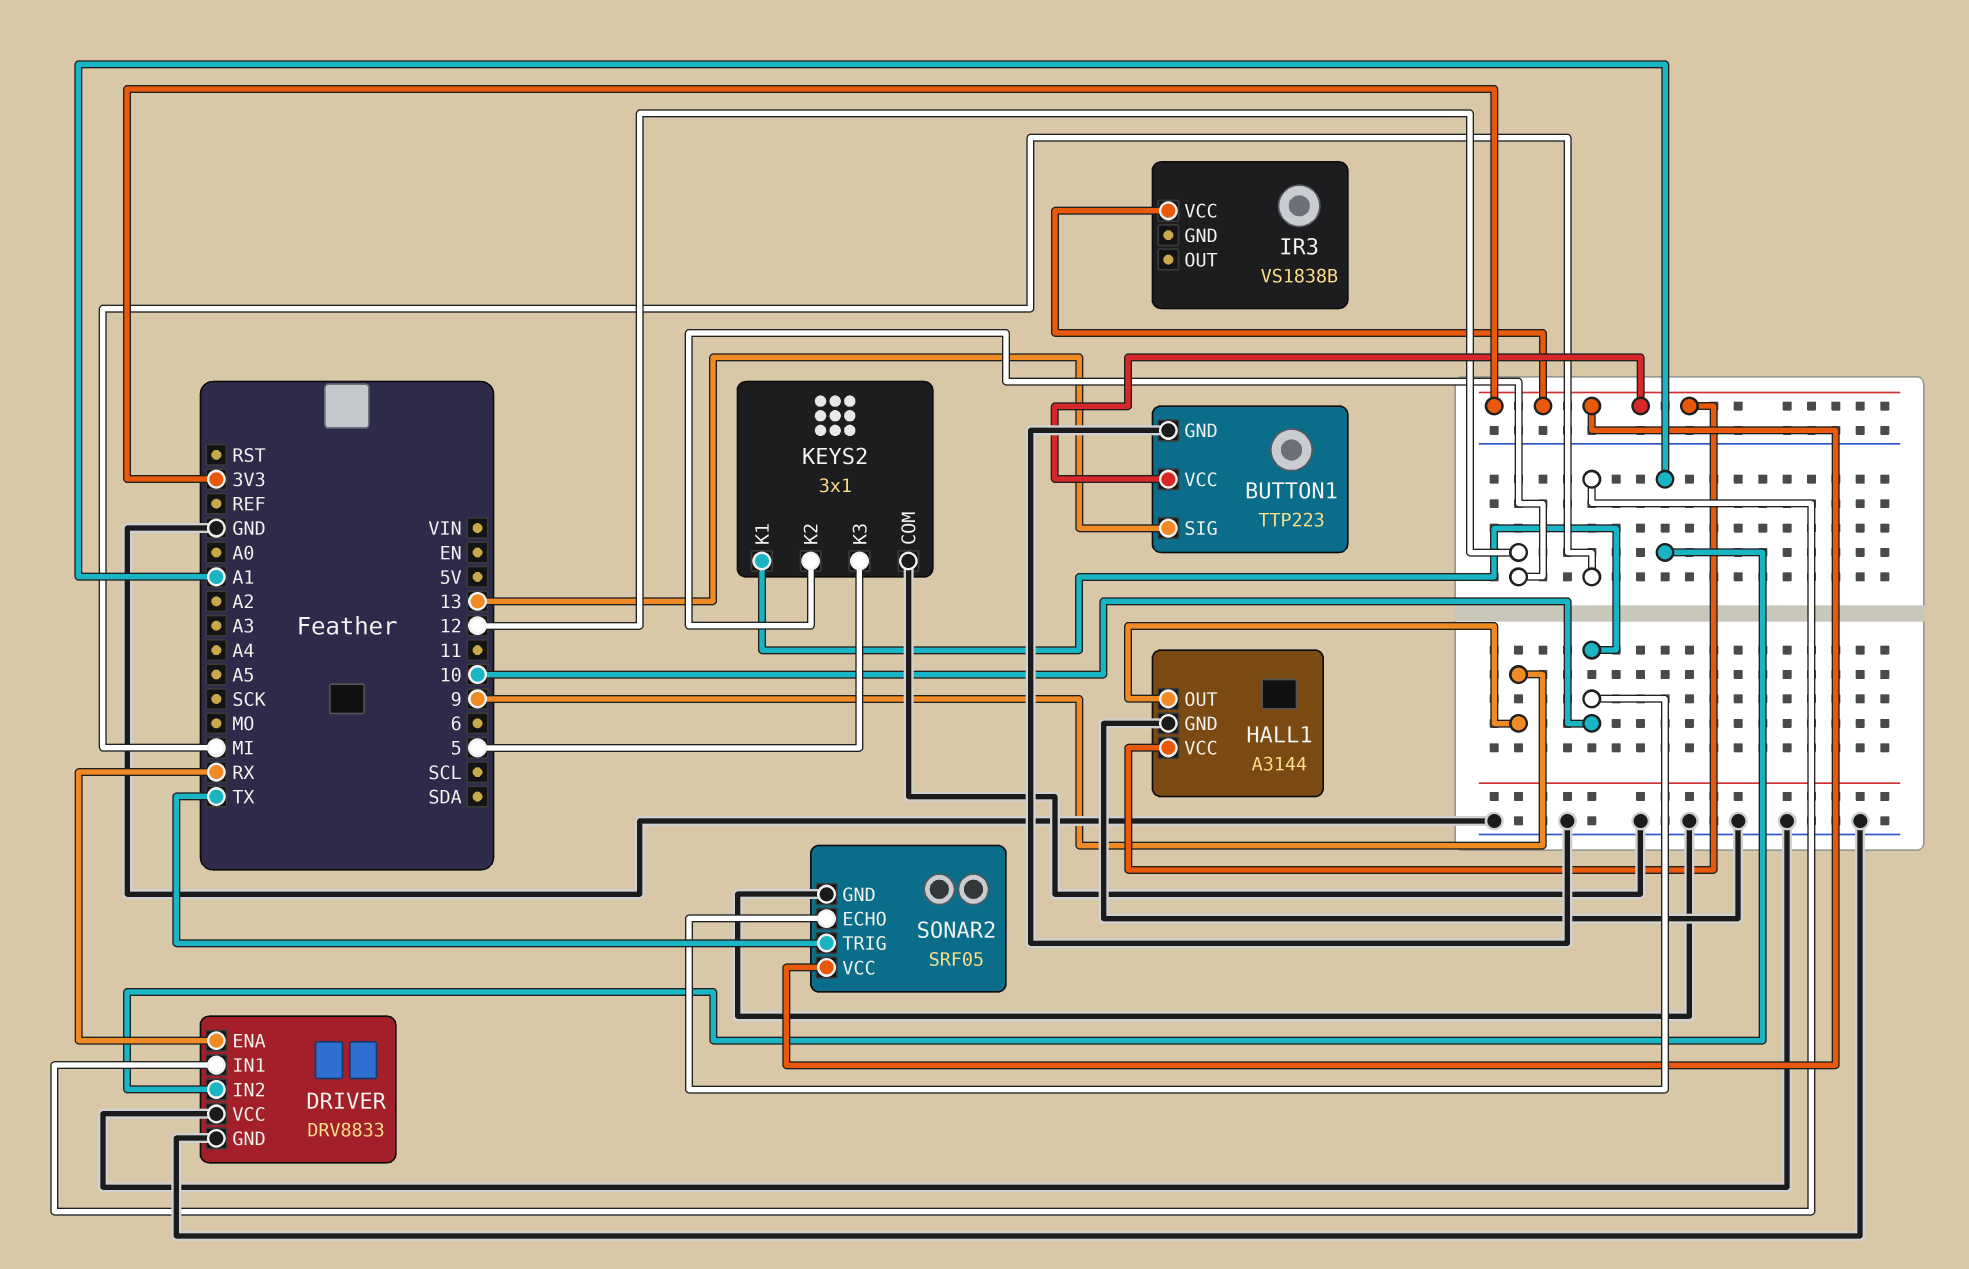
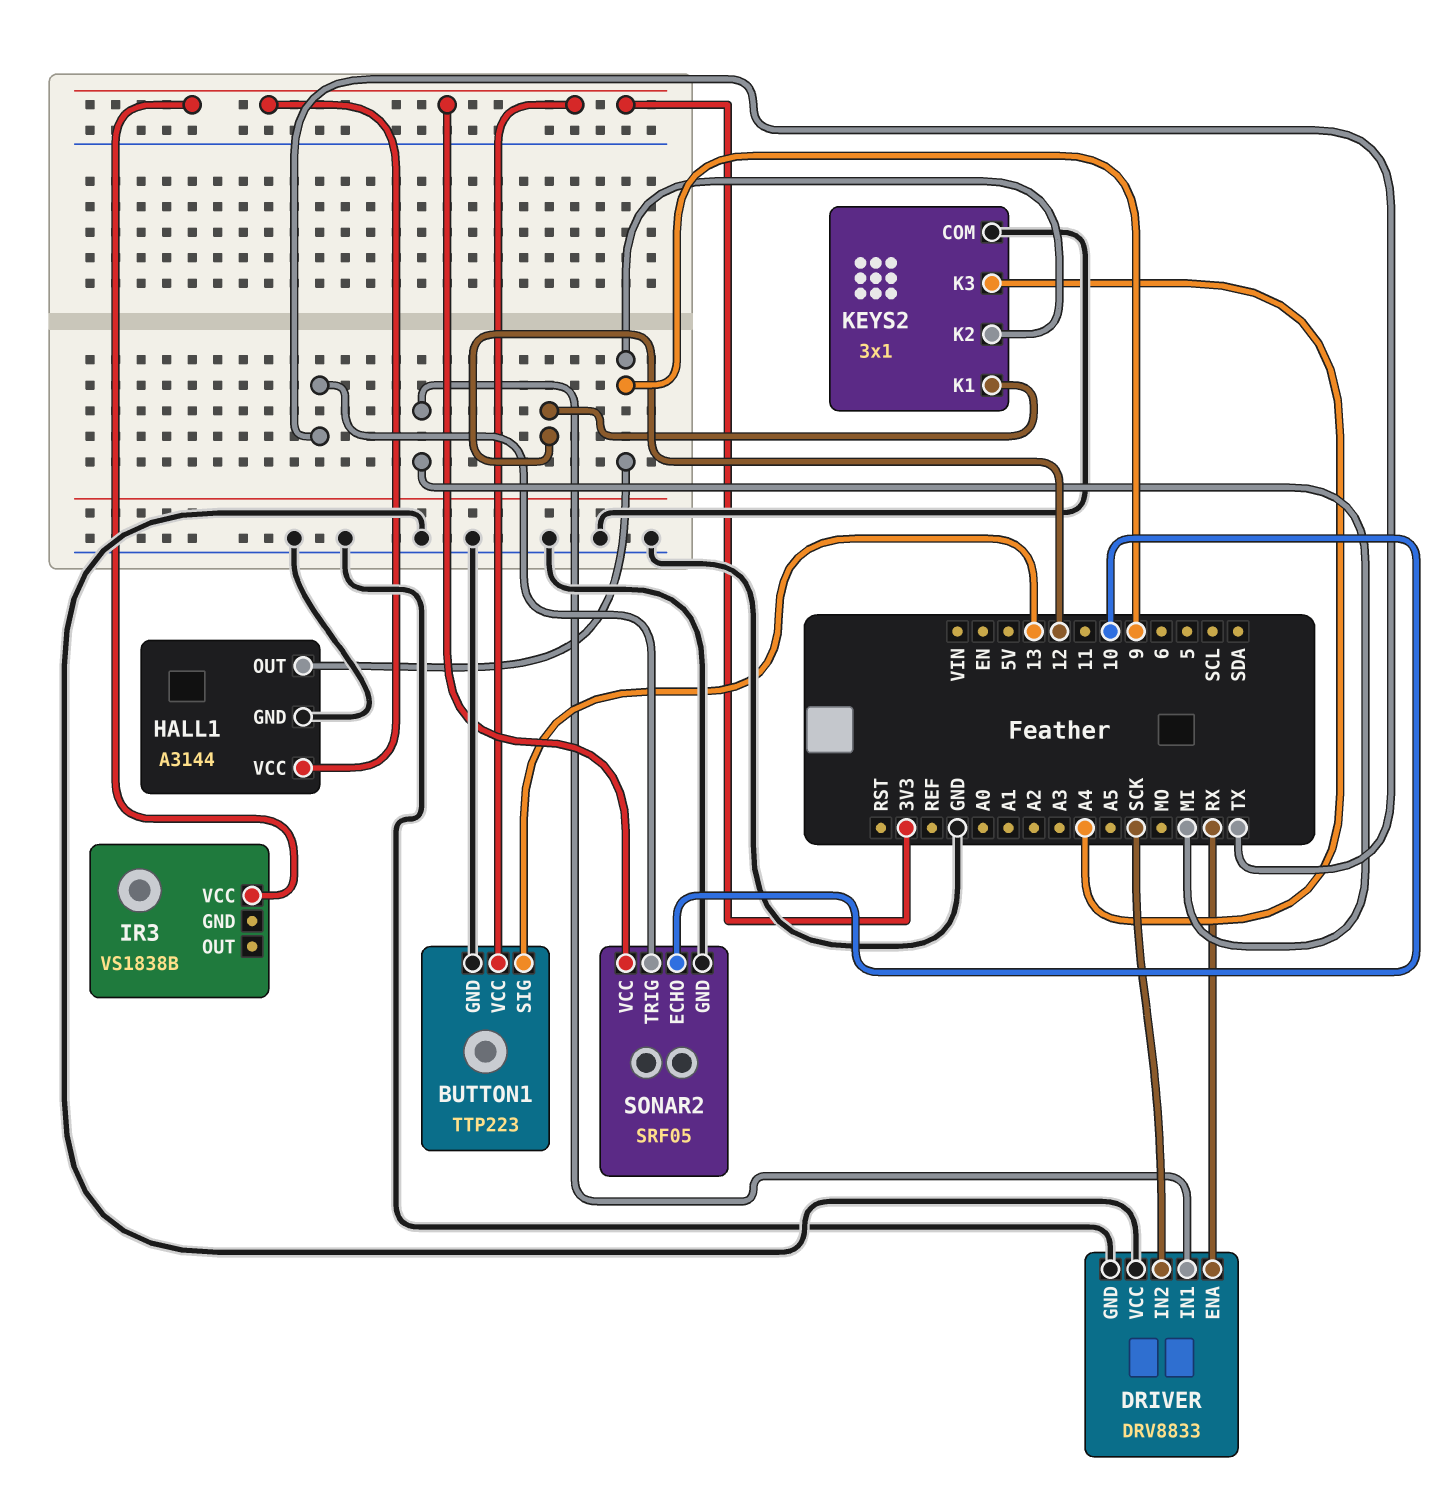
DRIVER pin IN2: A1 -> SCK
KEYS2 pin K1: 10 -> 12
KEYS2 pin K2: 12 -> 9
KEYS2 pin K3: 5 -> A4

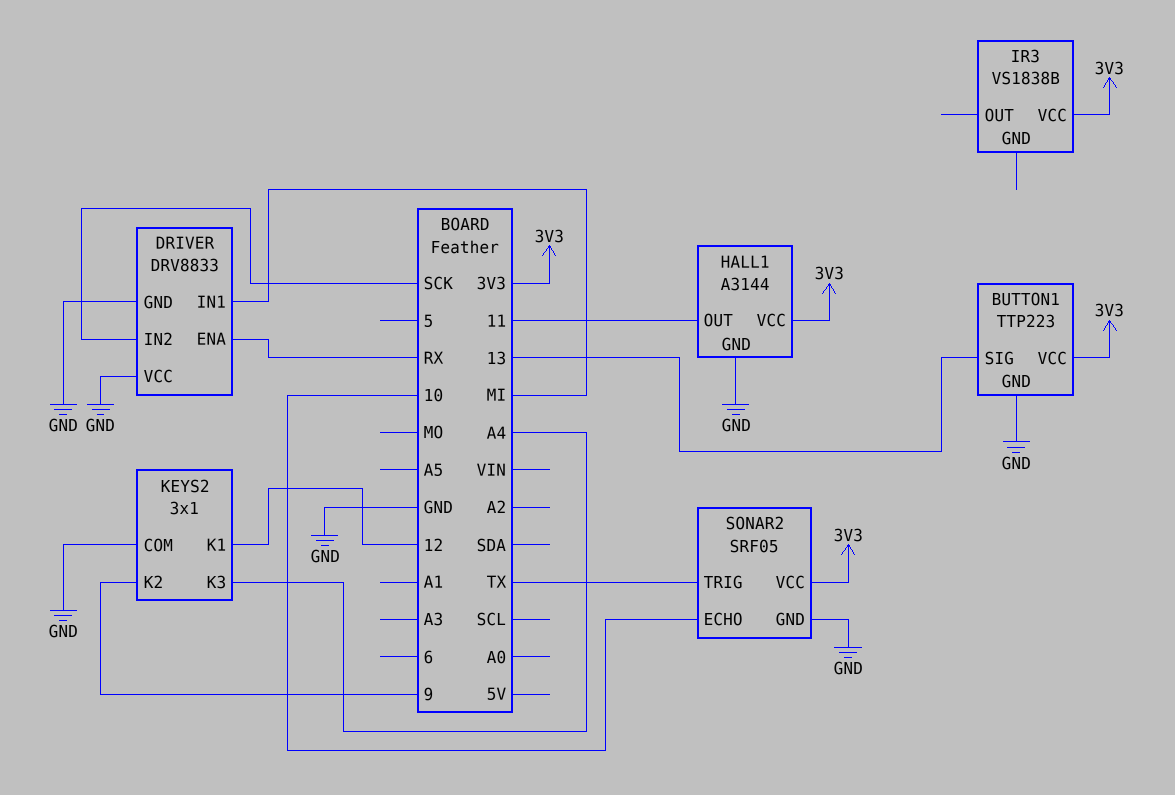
HALL1 pin OUT: 9 -> 11

